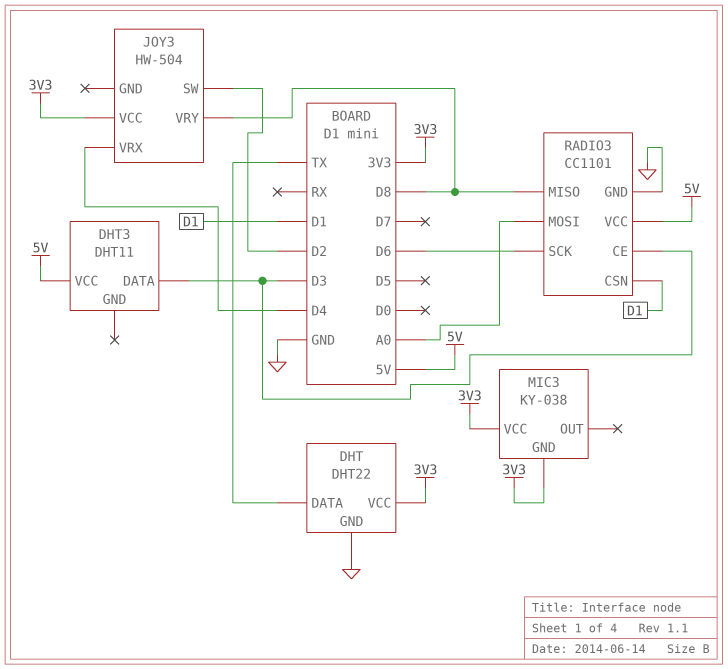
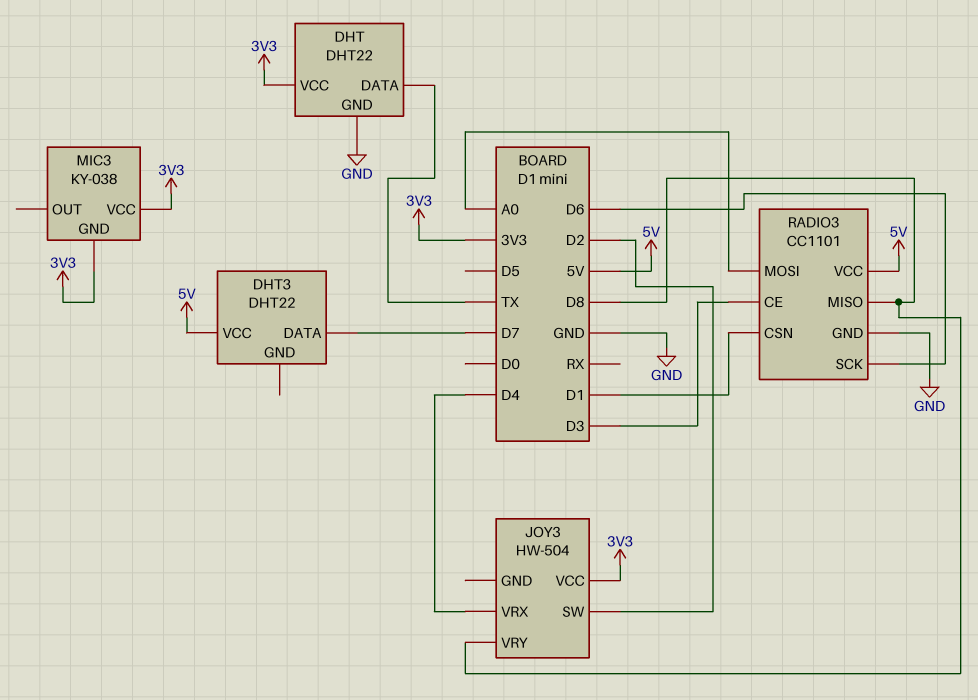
DHT3: DHT11 -> DHT22
DHT3 pin DATA: D3 -> D7

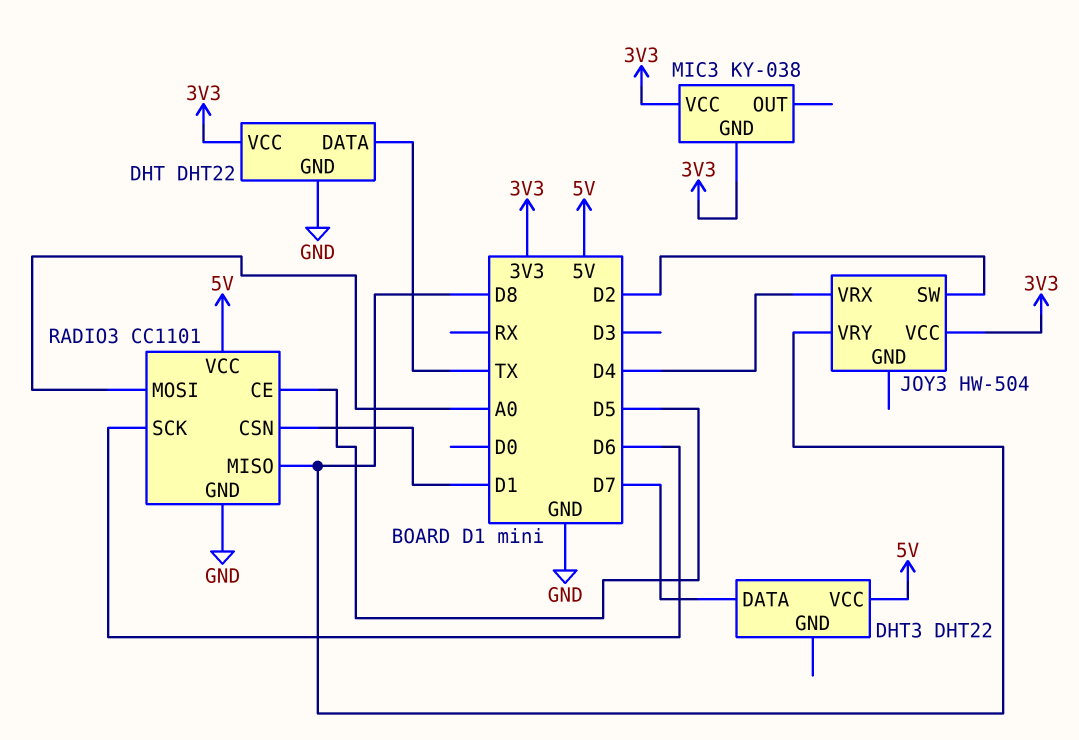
RADIO3 pin CE: D3 -> D5

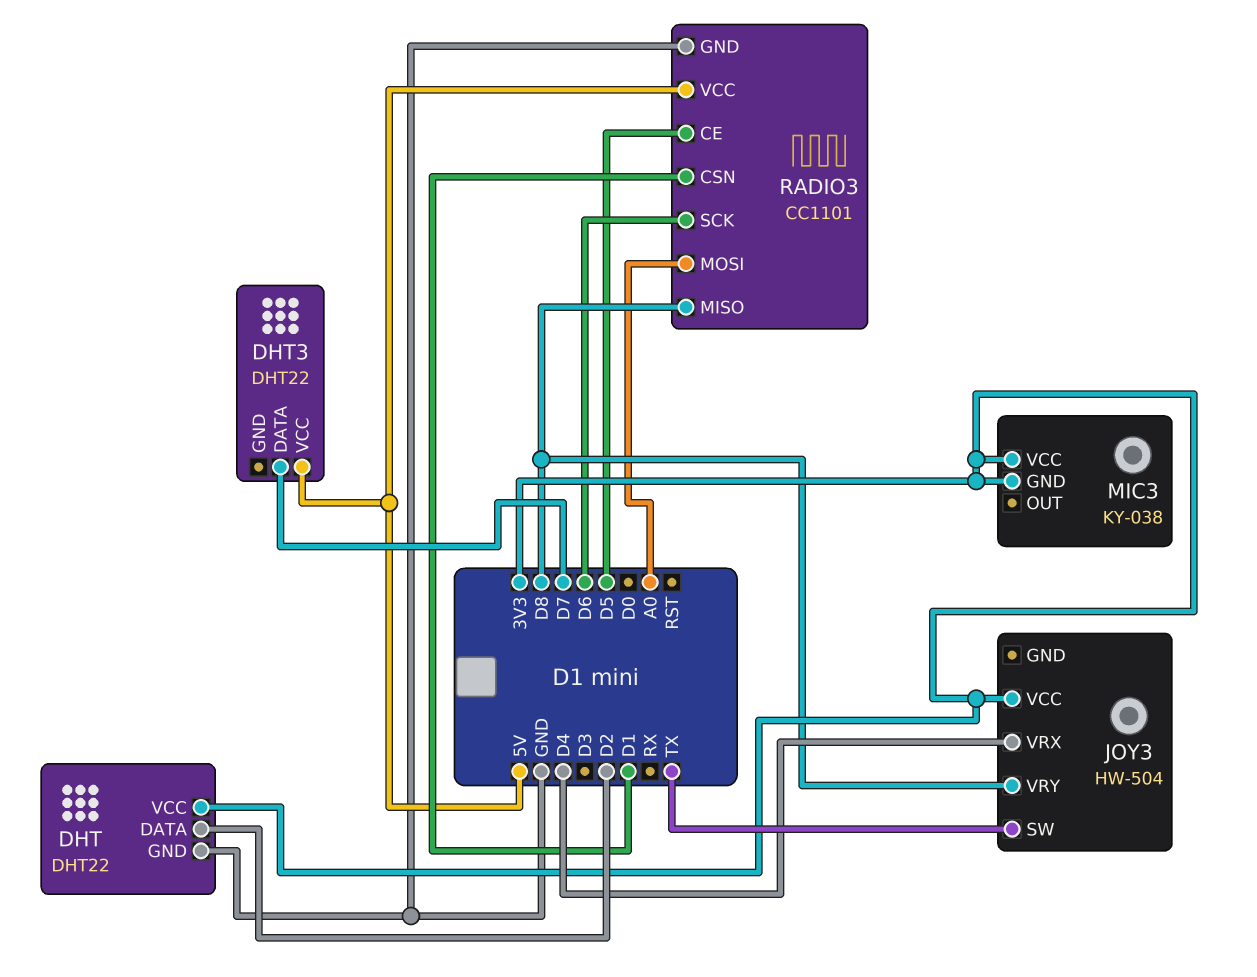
DHT pin DATA: TX -> D2
JOY3 pin SW: D2 -> TX

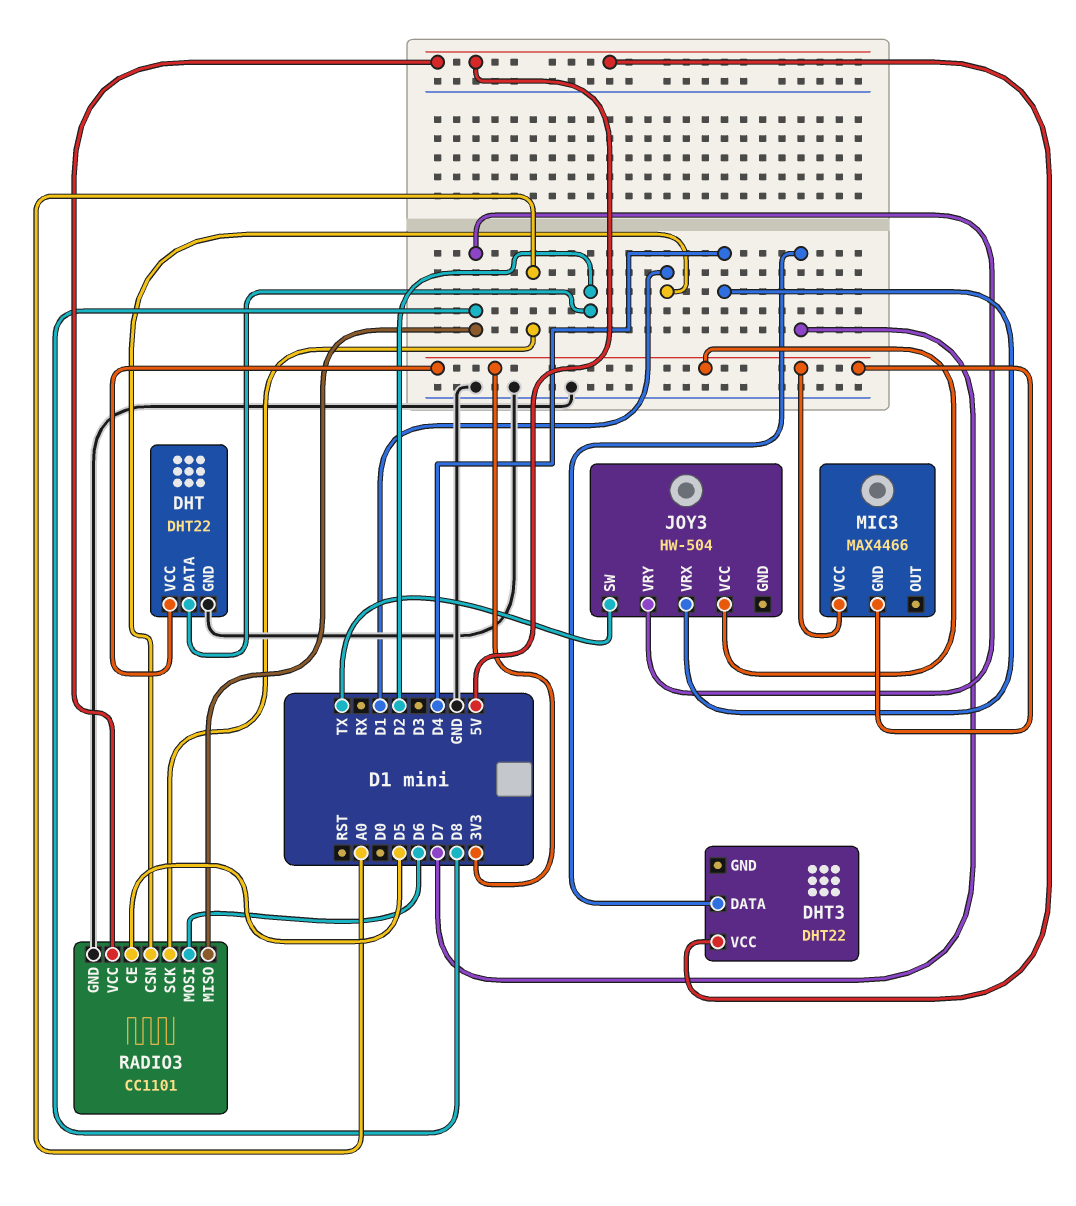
MIC3: KY-038 -> MAX4466
RADIO3 pin MOSI: A0 -> D6
RADIO3 pin SCK: D6 -> A0

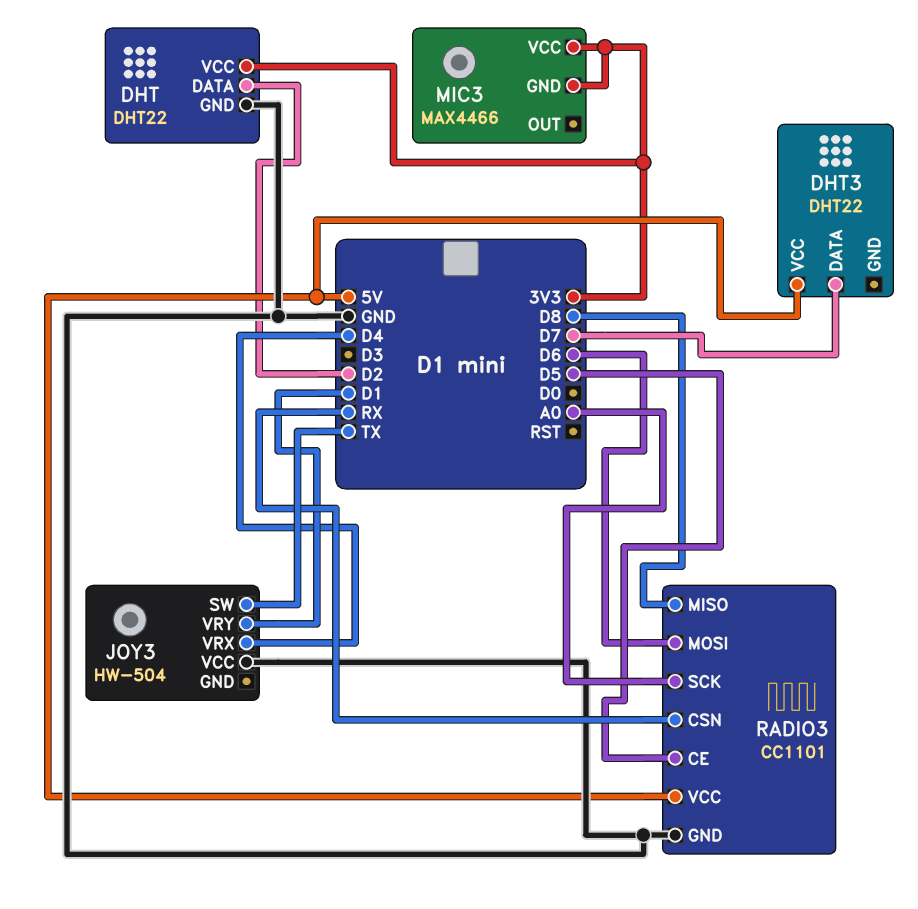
JOY3 pin VCC: 3V3 -> GND
JOY3 pin VRY: D8 -> D1
RADIO3 pin CSN: D1 -> RX

